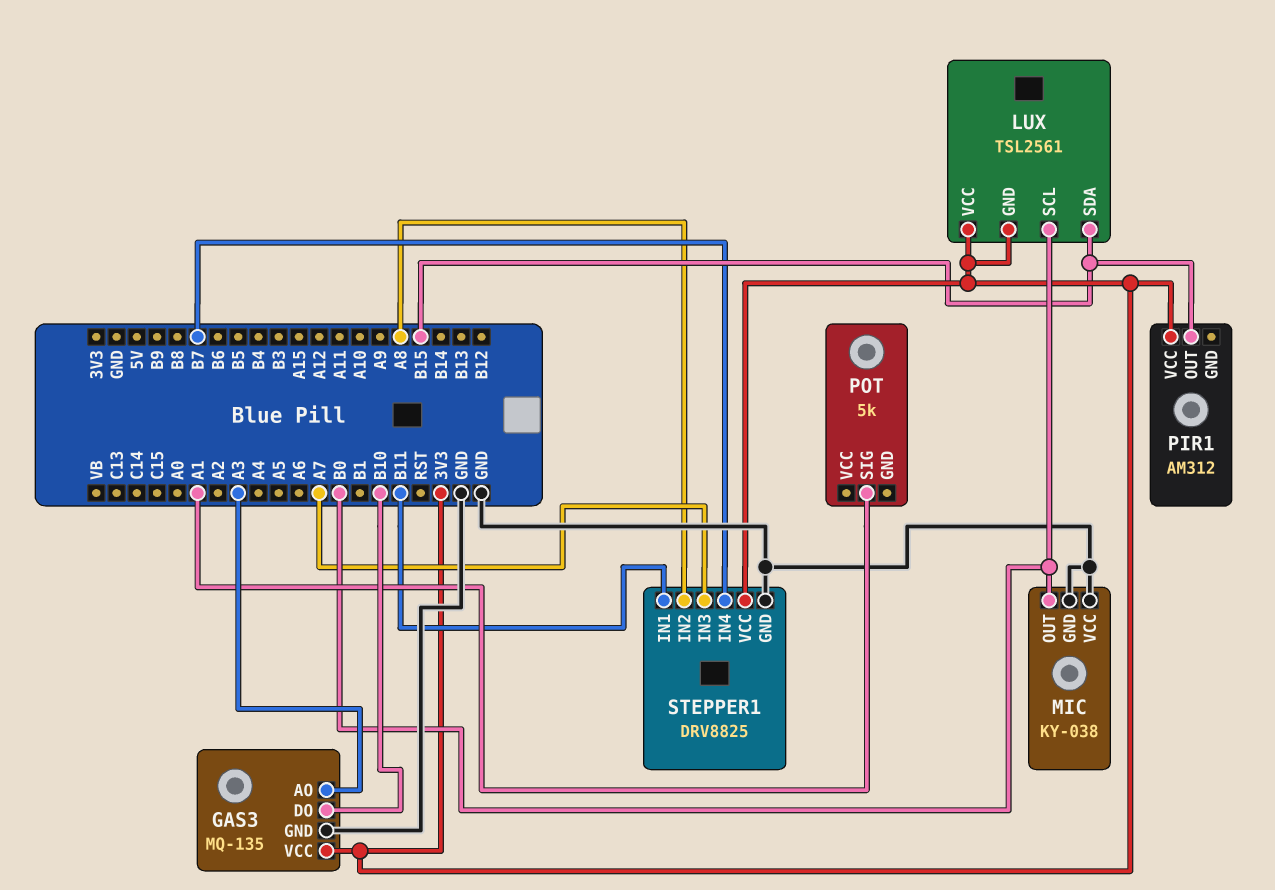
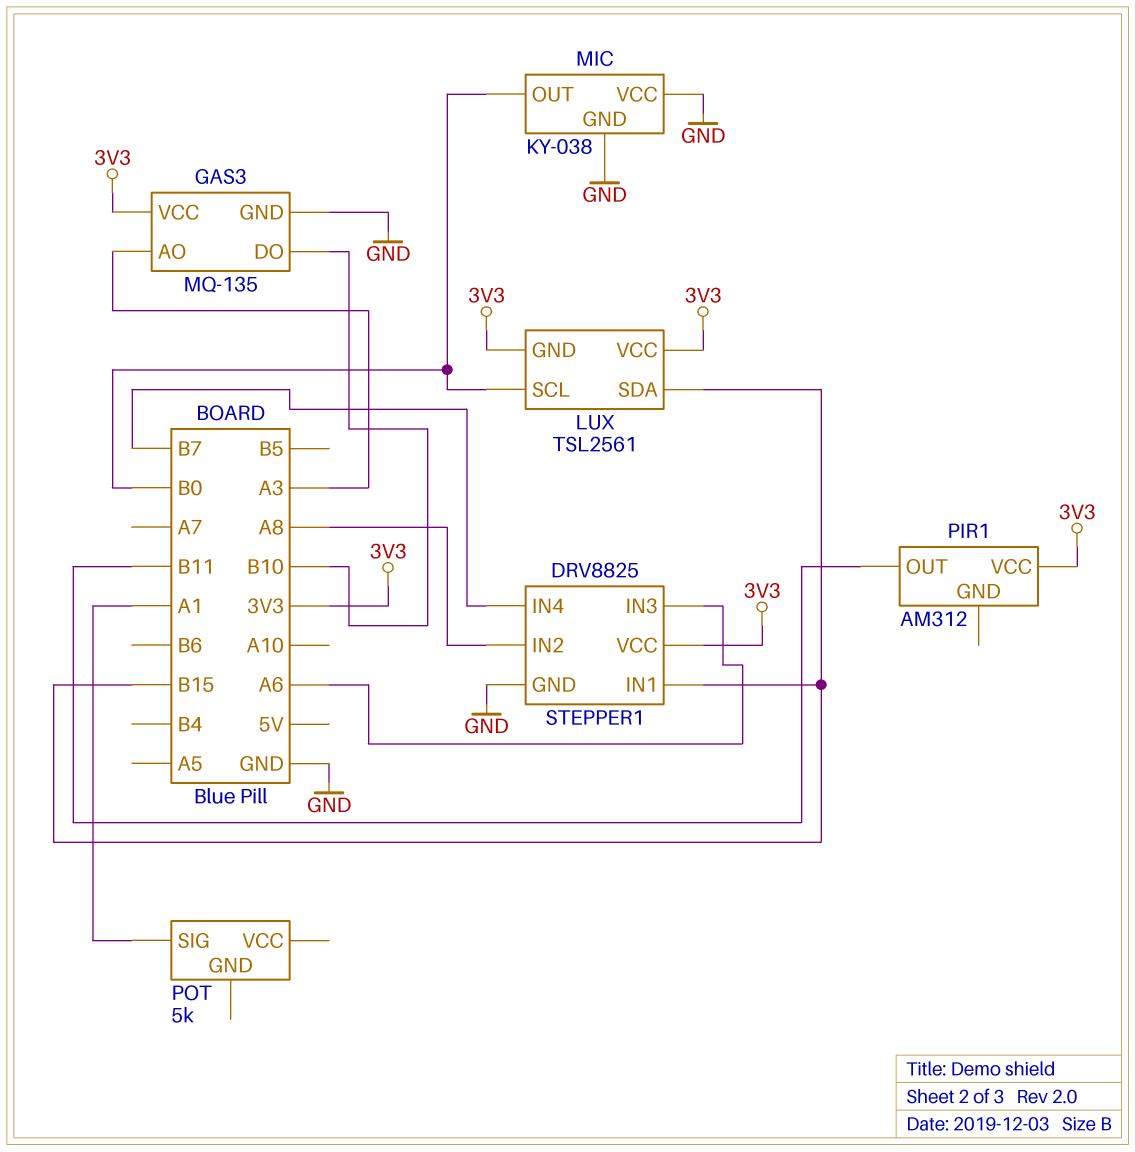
PIR1 pin OUT: B15 -> B11
STEPPER1 pin IN1: B11 -> B15
STEPPER1 pin IN3: A7 -> A6

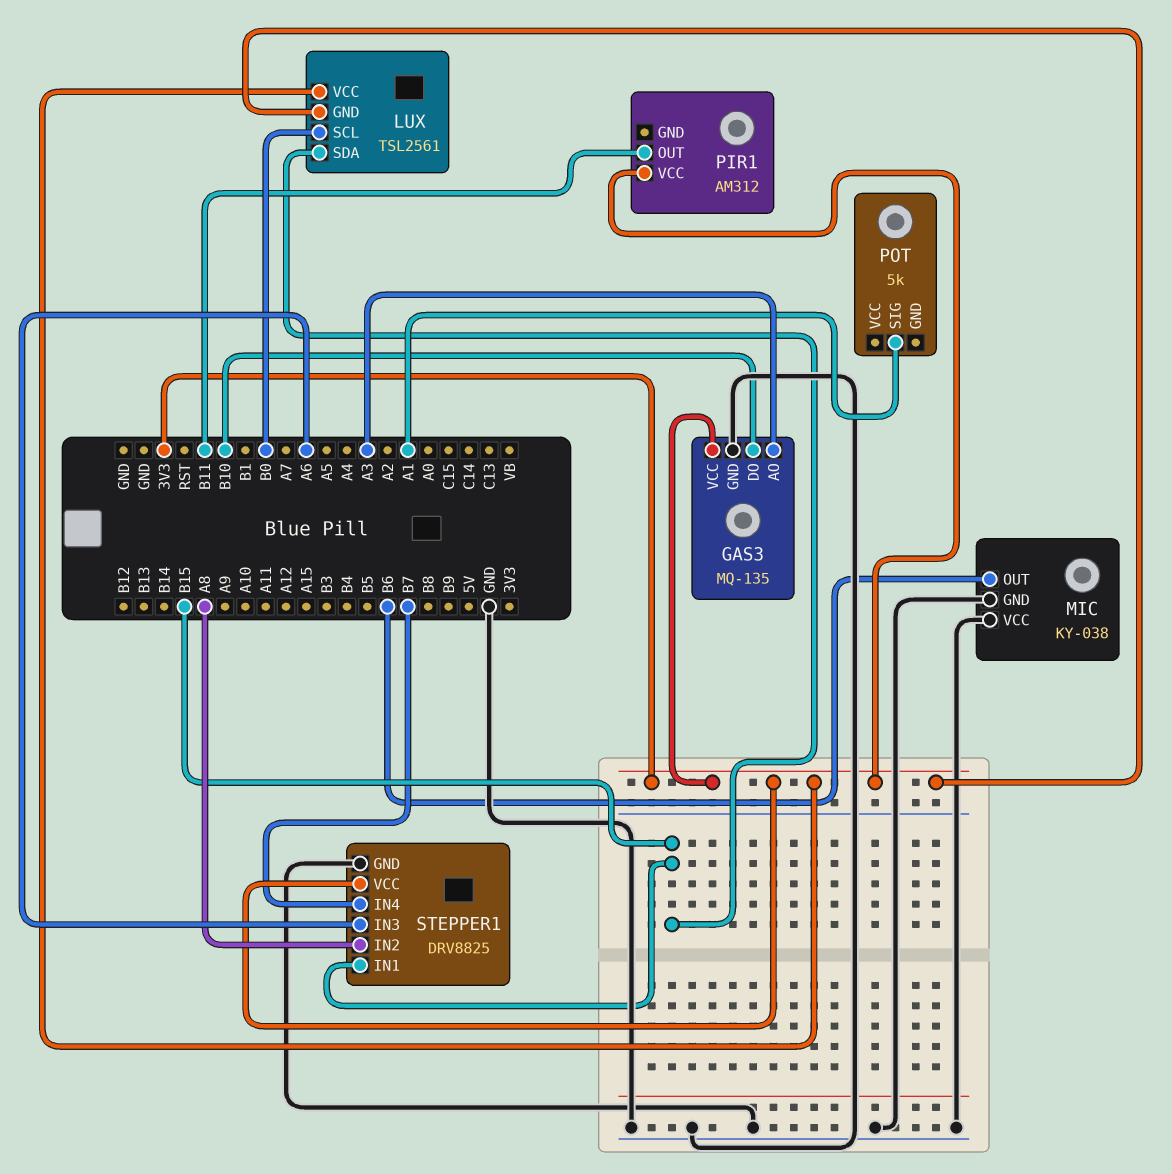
MIC pin OUT: B0 -> B6

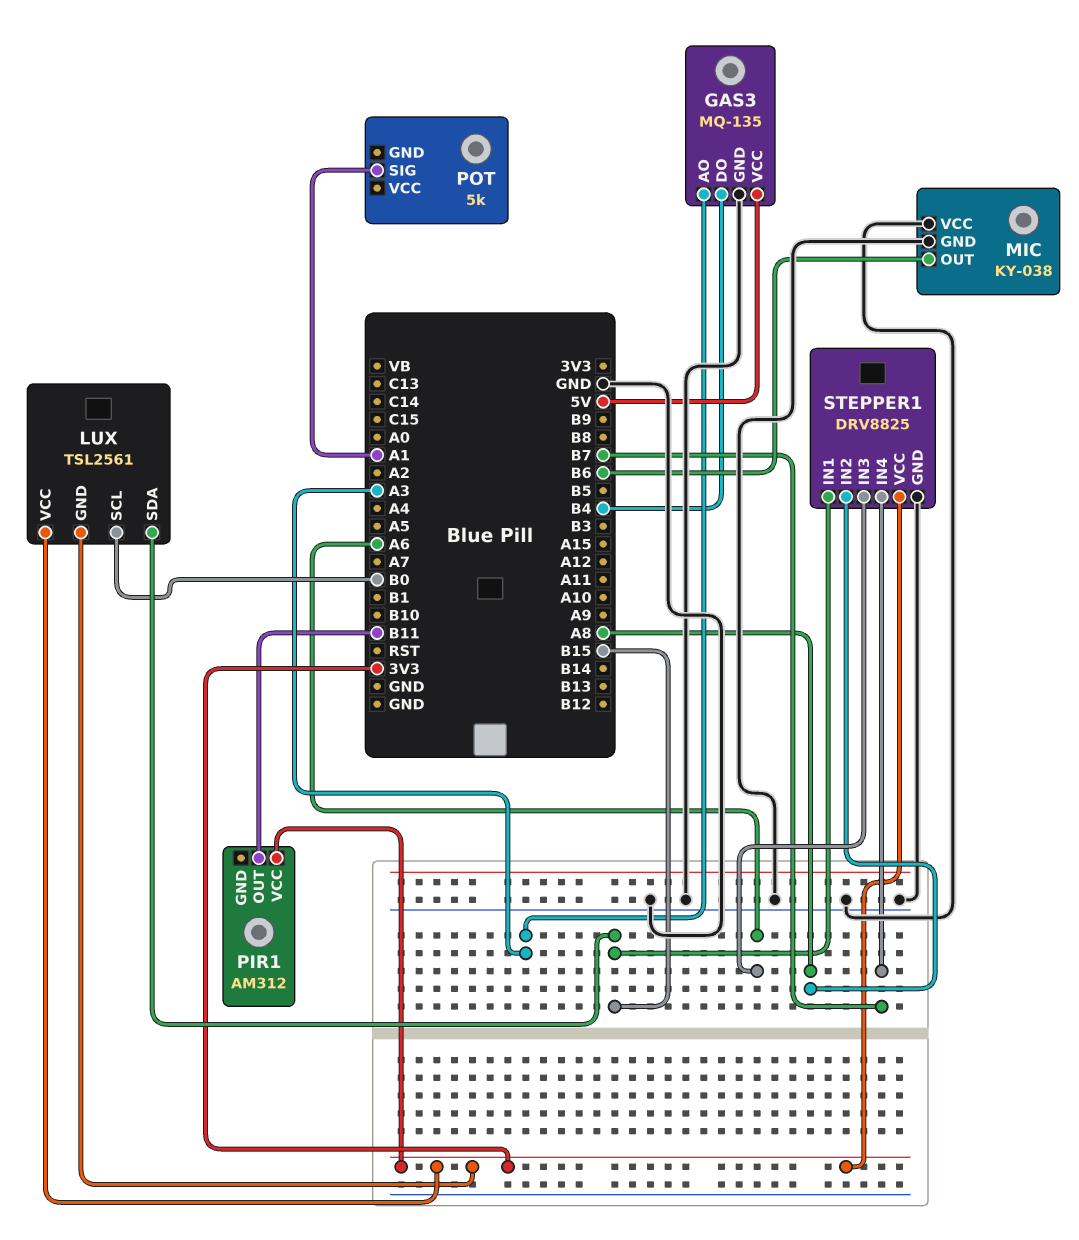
GAS3 pin DO: B10 -> B4
GAS3 pin VCC: 3V3 -> 5V

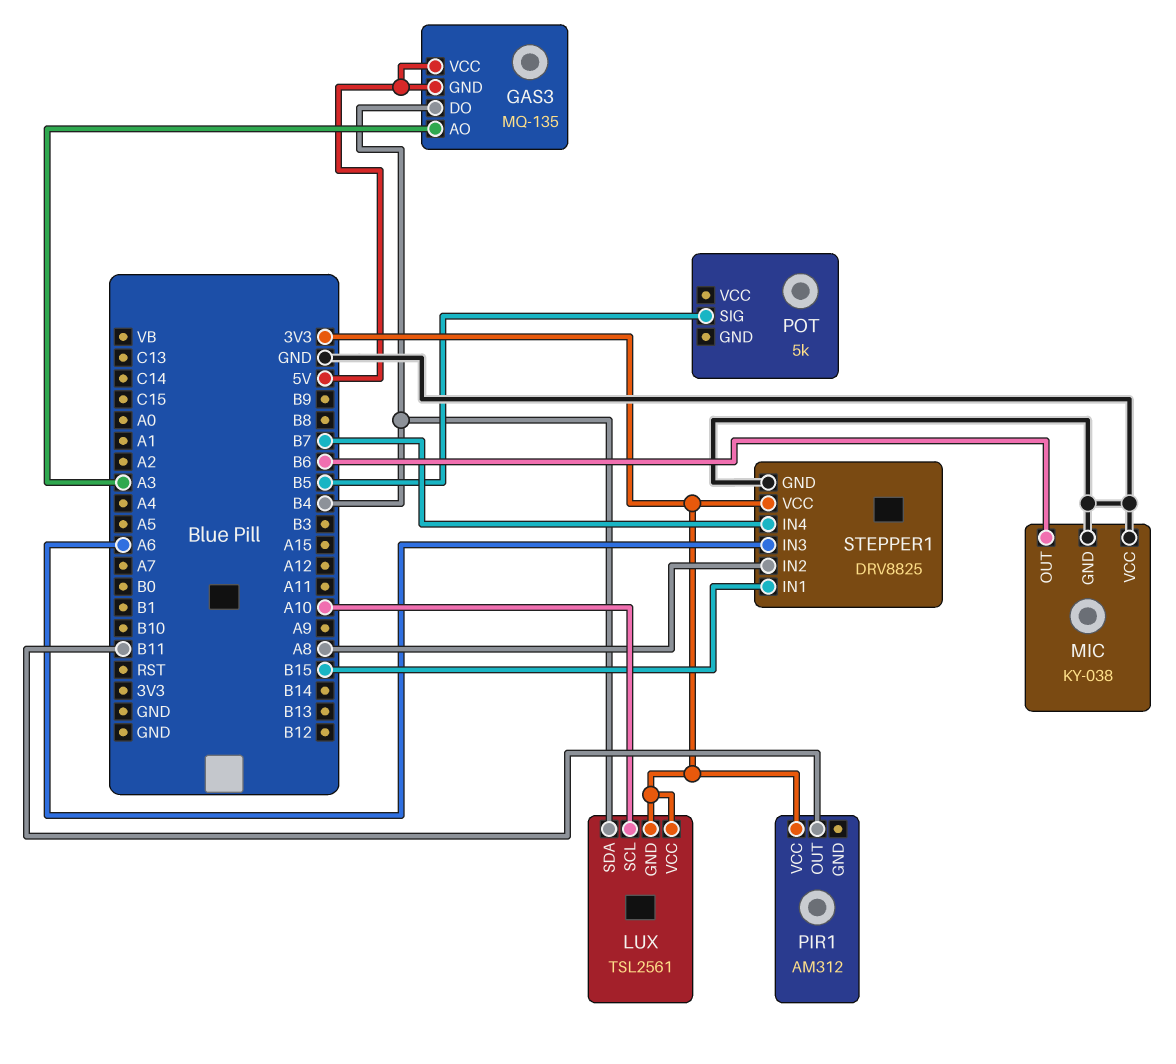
GAS3 pin GND: GND -> 5V
LUX pin SCL: B0 -> A10
LUX pin SDA: B15 -> B4
POT pin SIG: A1 -> B5

